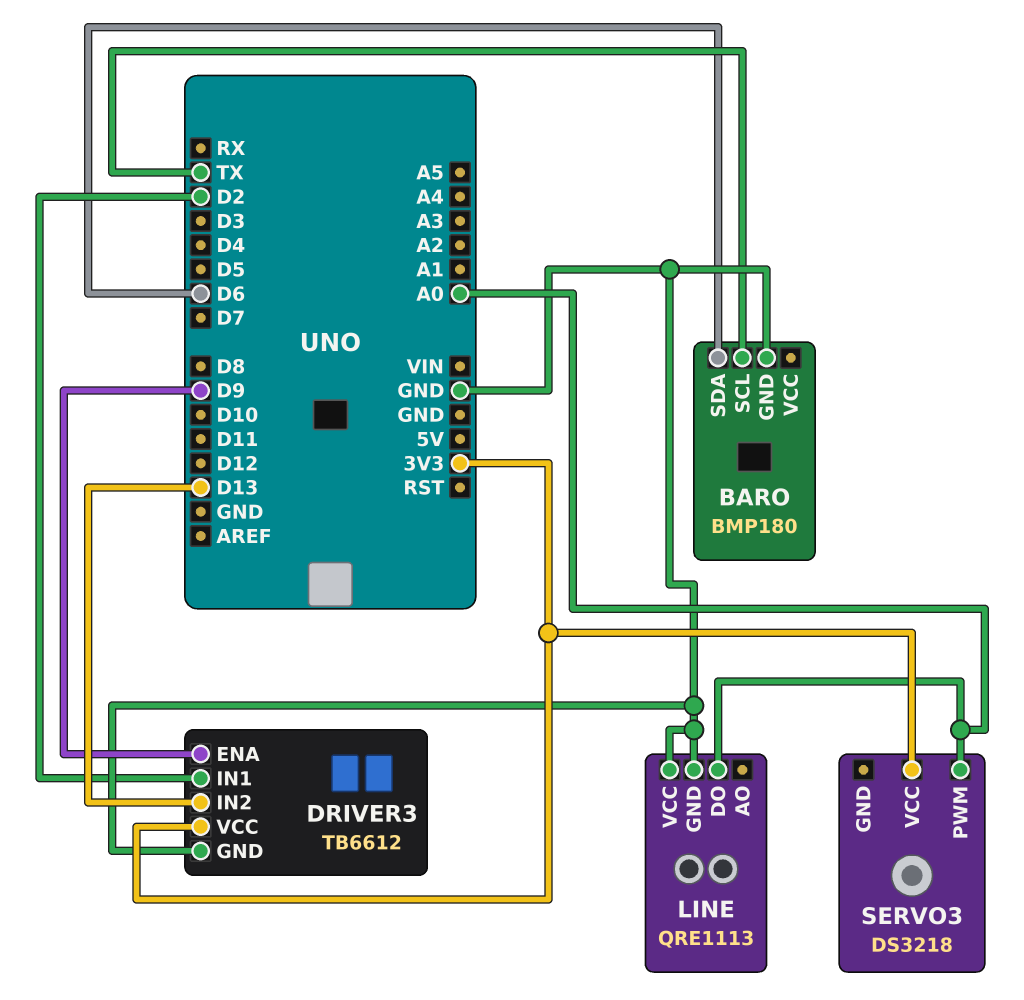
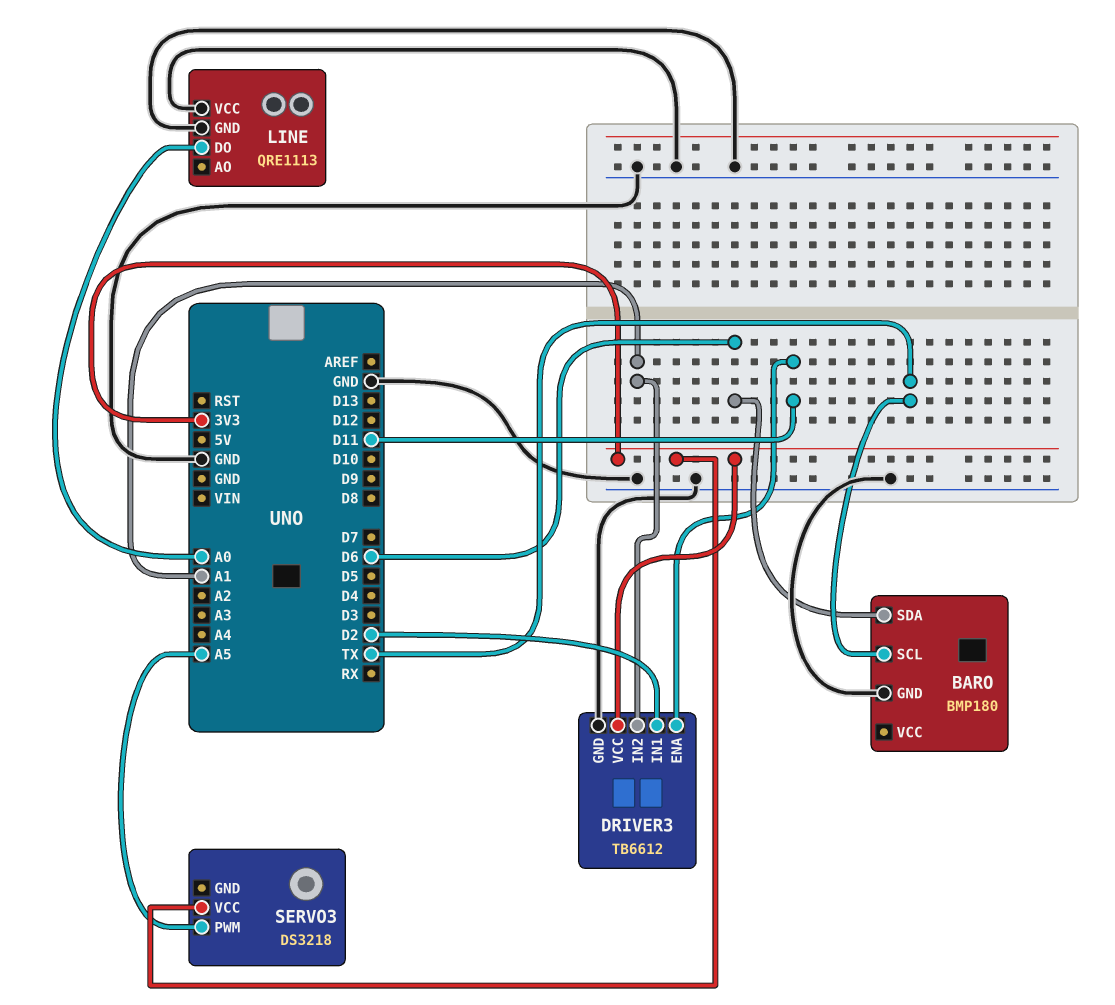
DRIVER3 pin ENA: D9 -> D11
DRIVER3 pin IN2: D13 -> A1
SERVO3 pin PWM: A0 -> A5

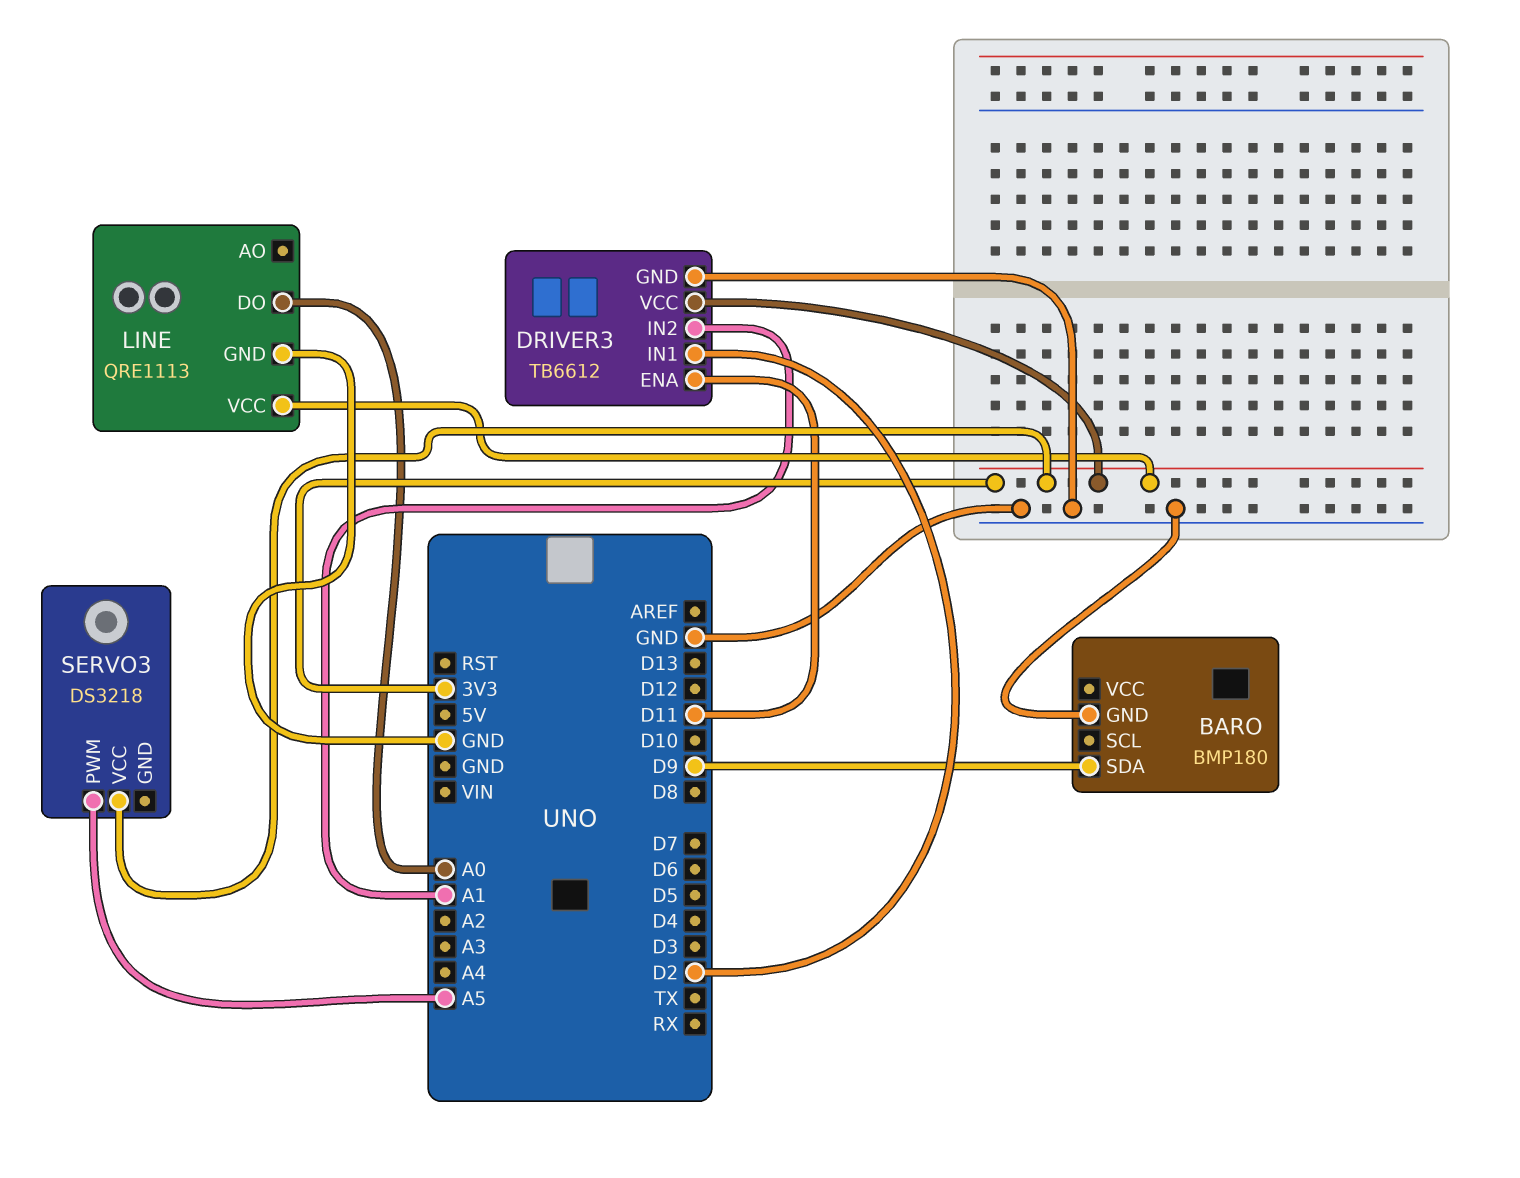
BARO pin SCL: TX -> none
BARO pin SDA: D6 -> D9
LINE pin VCC: GND -> 3V3

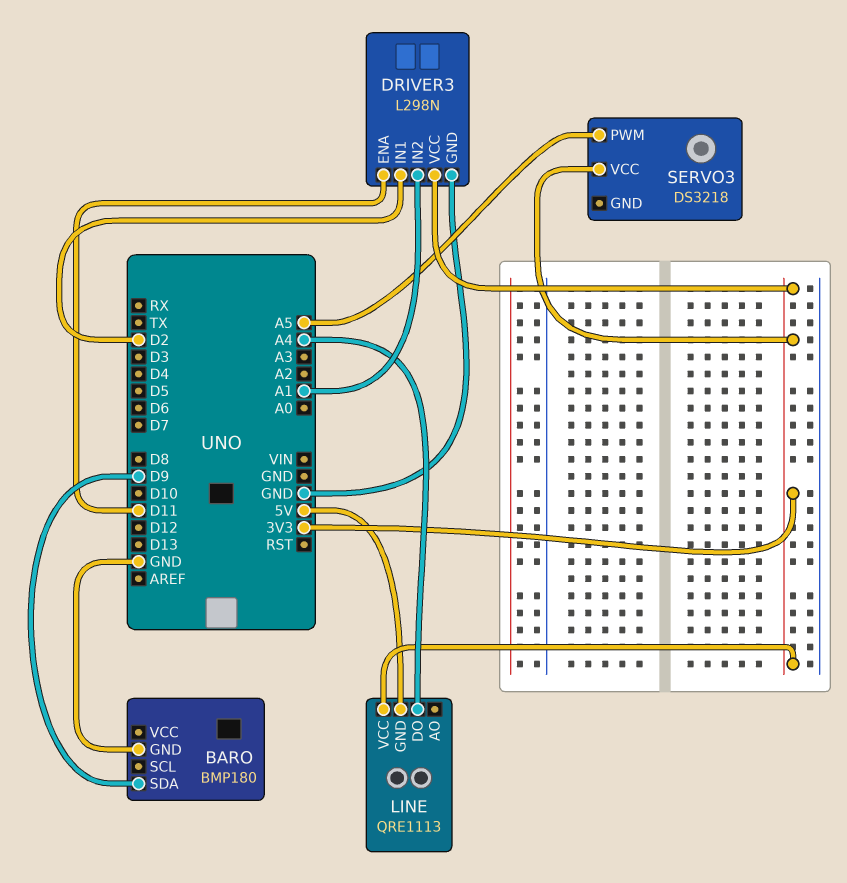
DRIVER3: TB6612 -> L298N
LINE pin DO: A0 -> A4
LINE pin GND: GND -> 5V

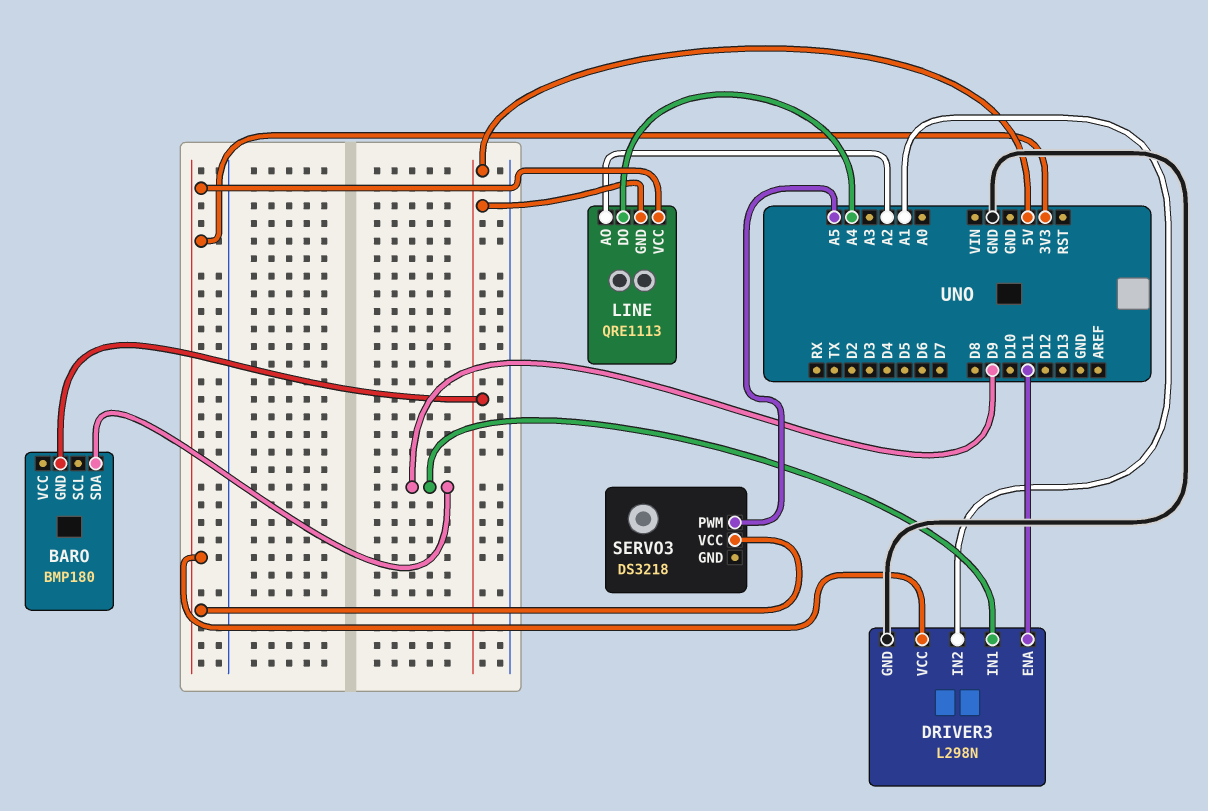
BARO pin GND: GND -> 5V
DRIVER3 pin IN1: D2 -> D9
LINE pin AO: none -> A2

